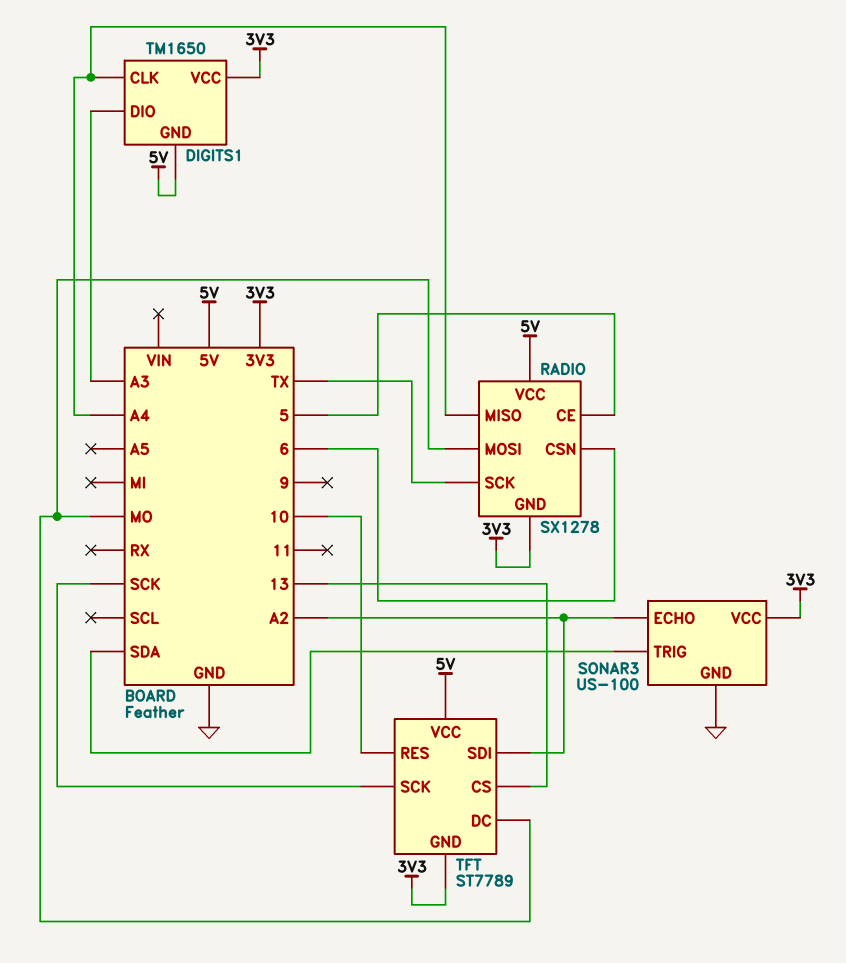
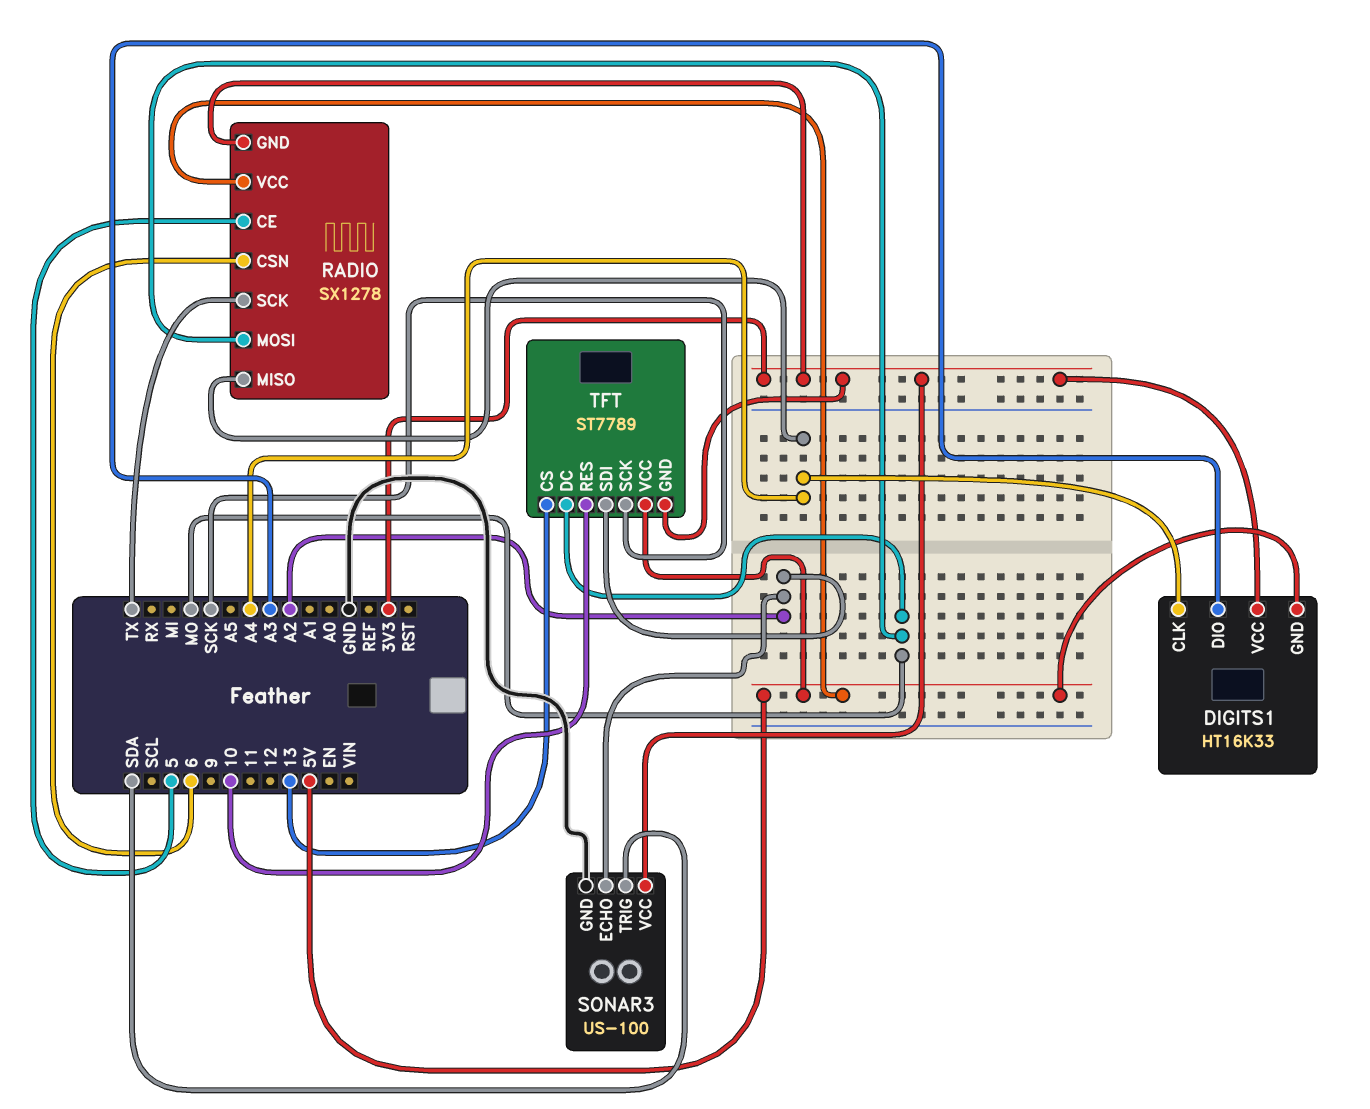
DIGITS1: TM1650 -> HT16K33

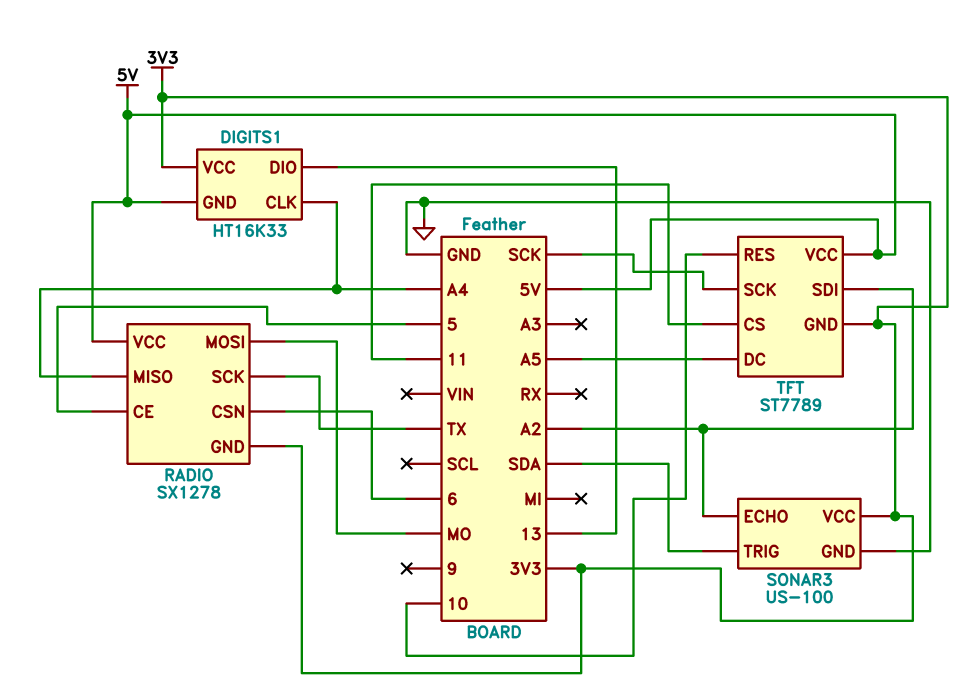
DIGITS1 pin DIO: A3 -> 13
TFT pin CS: 13 -> 11
TFT pin DC: MO -> A5

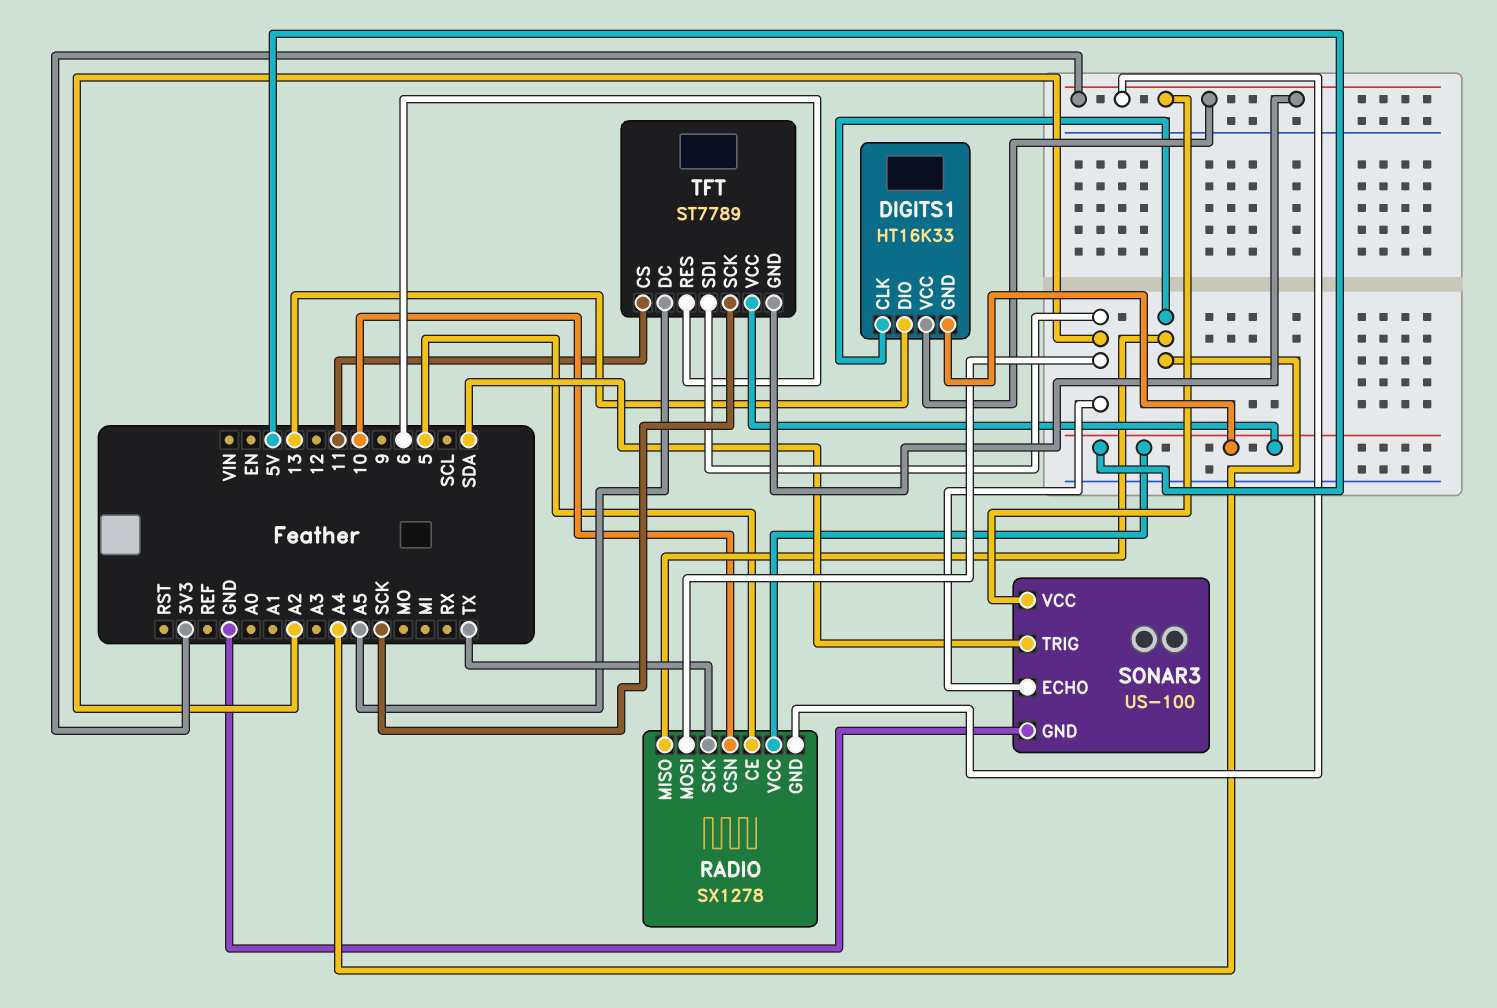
RADIO pin CSN: 6 -> 10
RADIO pin MOSI: MO -> A2
TFT pin RES: 10 -> 6

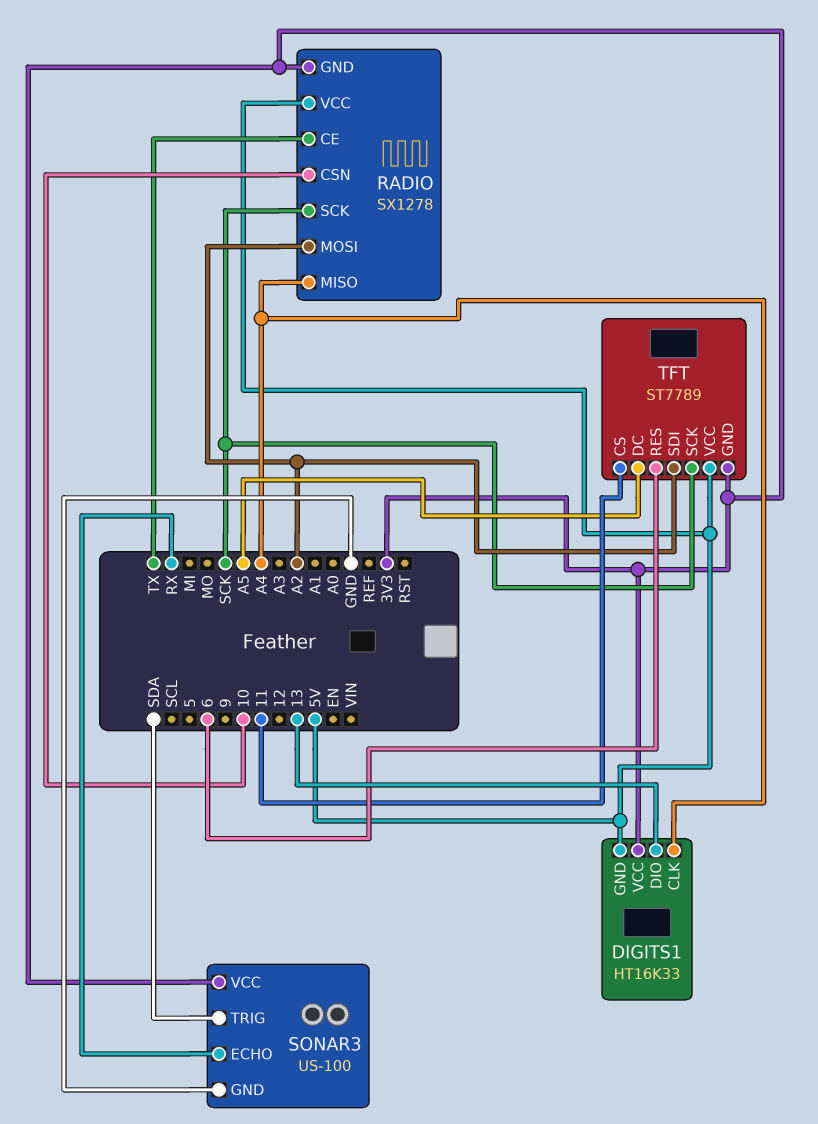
RADIO pin CE: 5 -> TX
RADIO pin SCK: TX -> SCK
SONAR3 pin ECHO: A2 -> RX

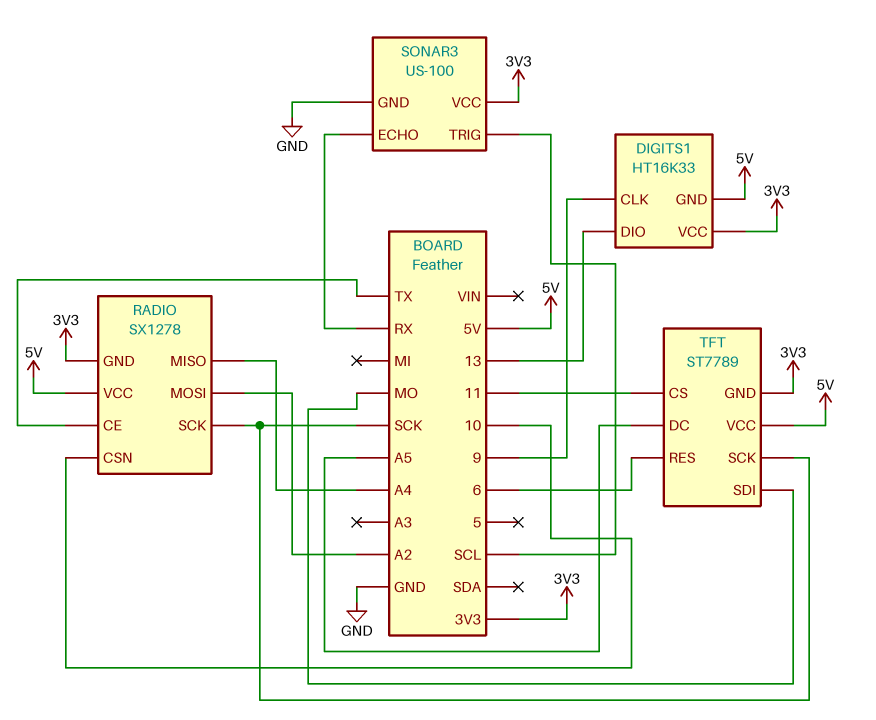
DIGITS1 pin CLK: A4 -> 9
SONAR3 pin TRIG: SDA -> SCL
TFT pin SDI: A2 -> MO

